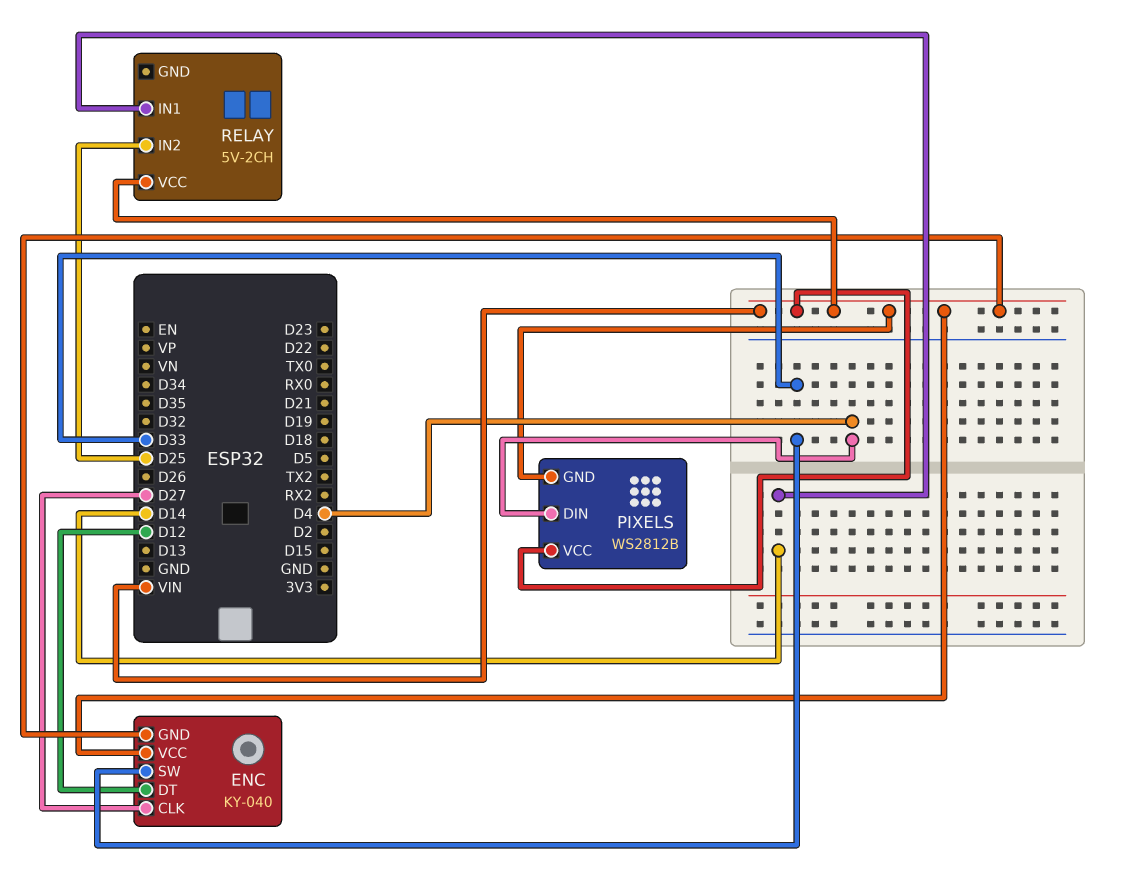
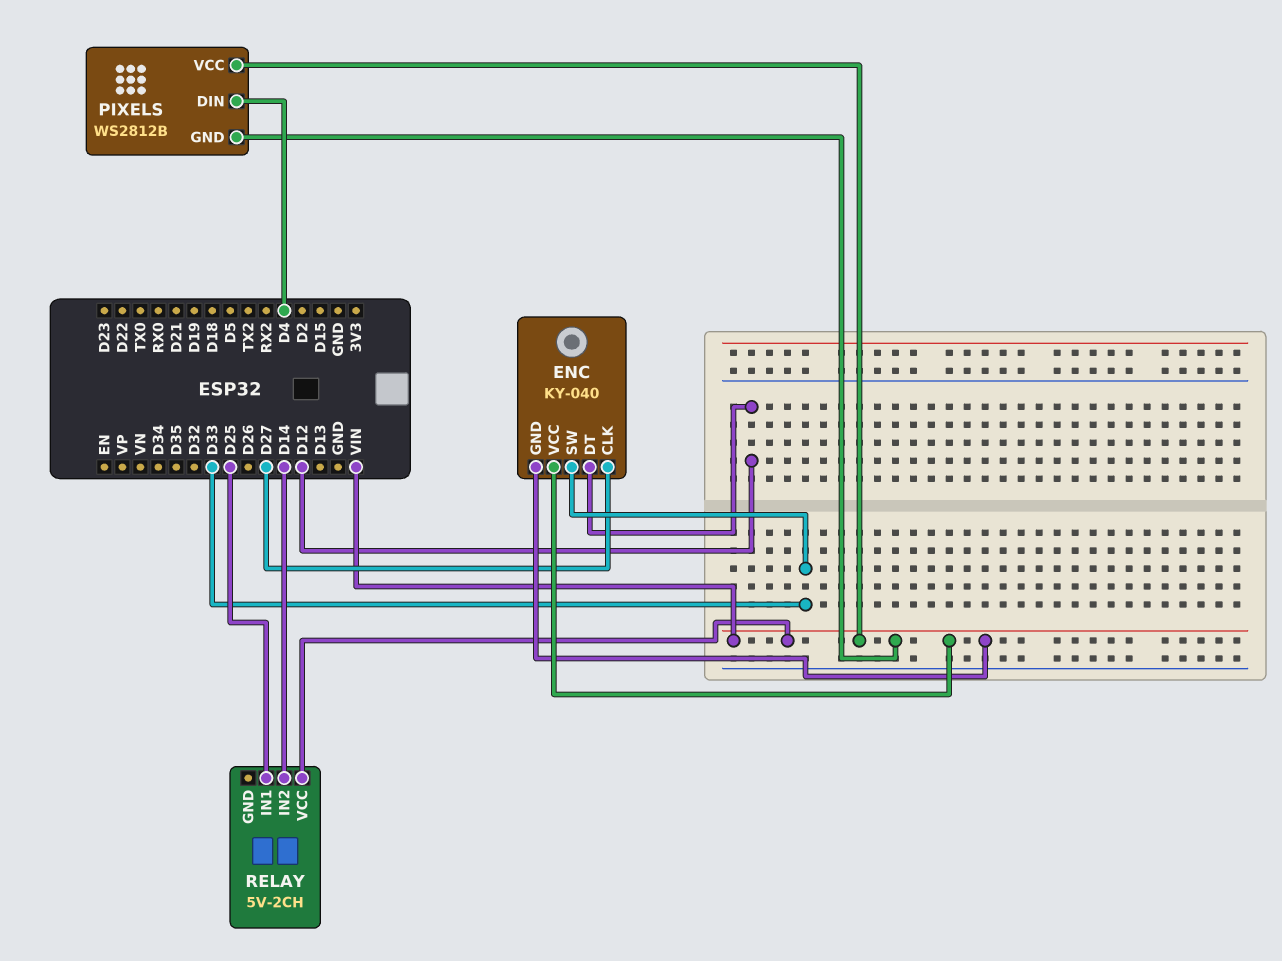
RELAY pin IN1: D14 -> D25
RELAY pin IN2: D25 -> D14

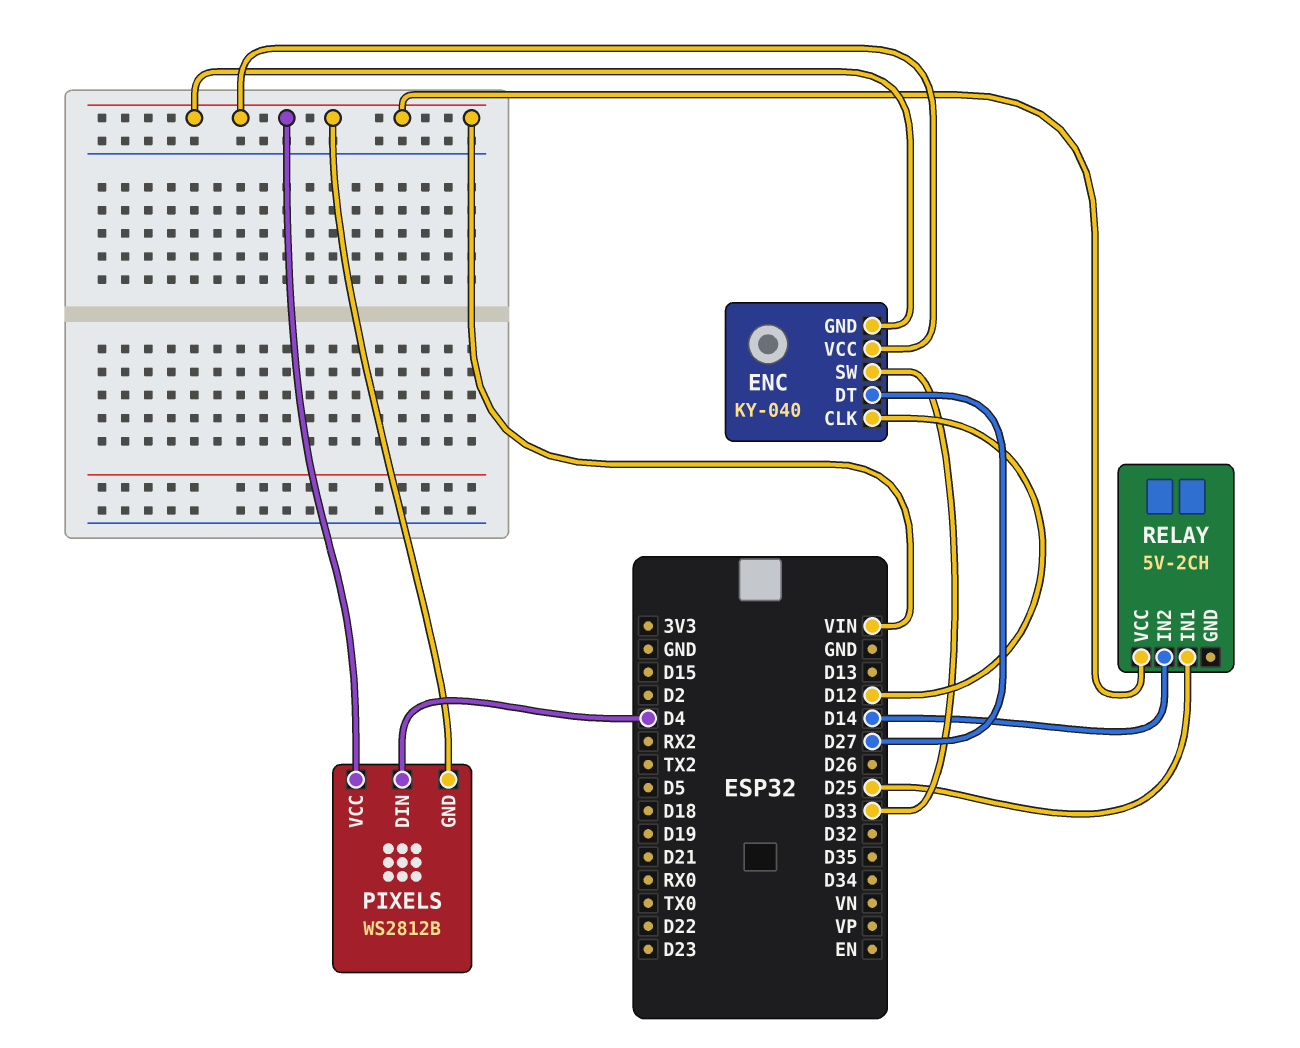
ENC pin CLK: D27 -> D12
ENC pin DT: D12 -> D27

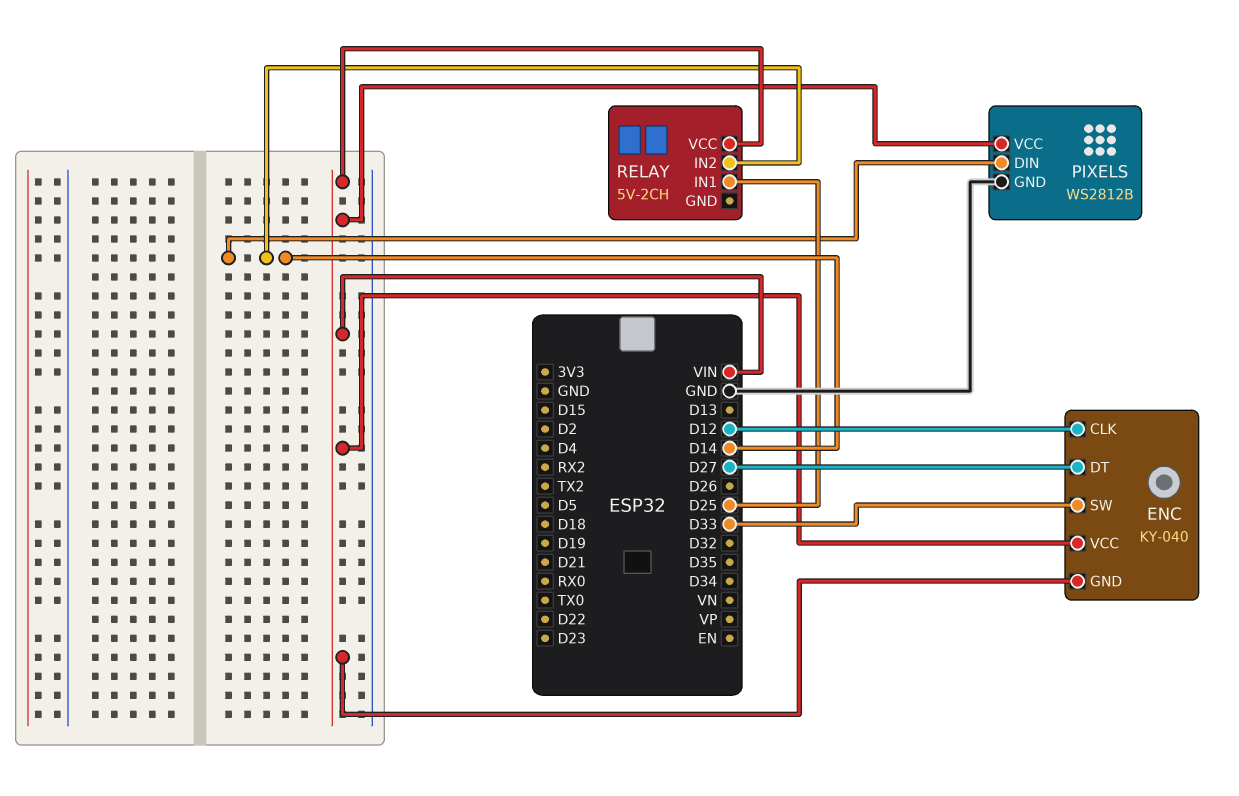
PIXELS pin DIN: D4 -> D14
PIXELS pin GND: VIN -> GND

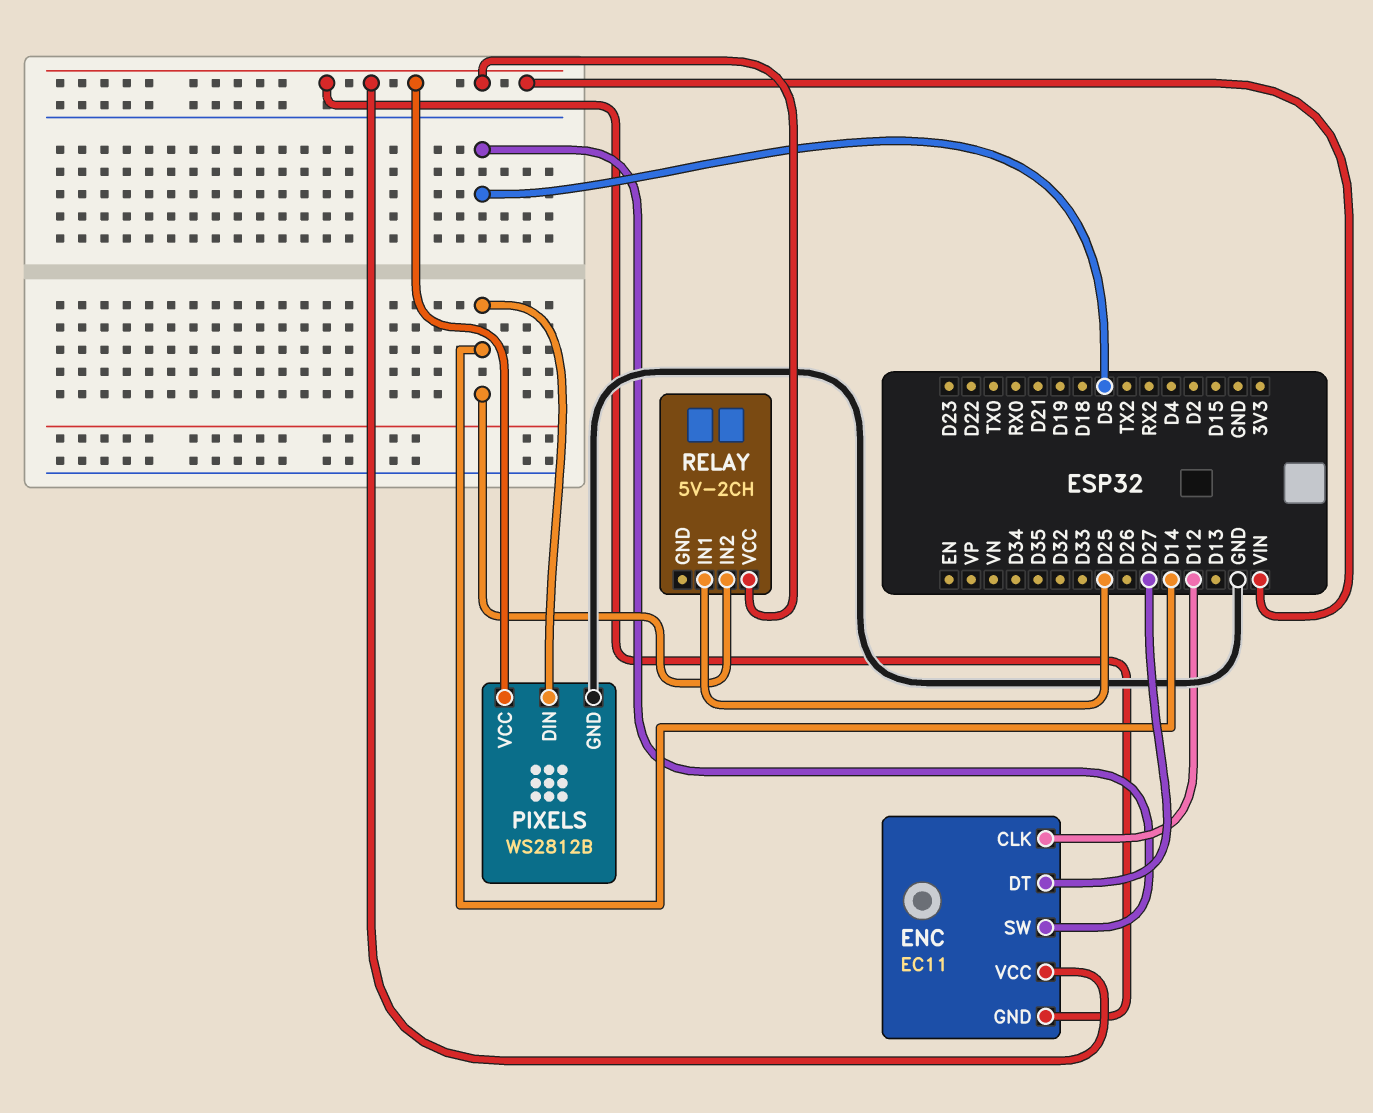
ENC: KY-040 -> EC11
ENC pin SW: D33 -> D5

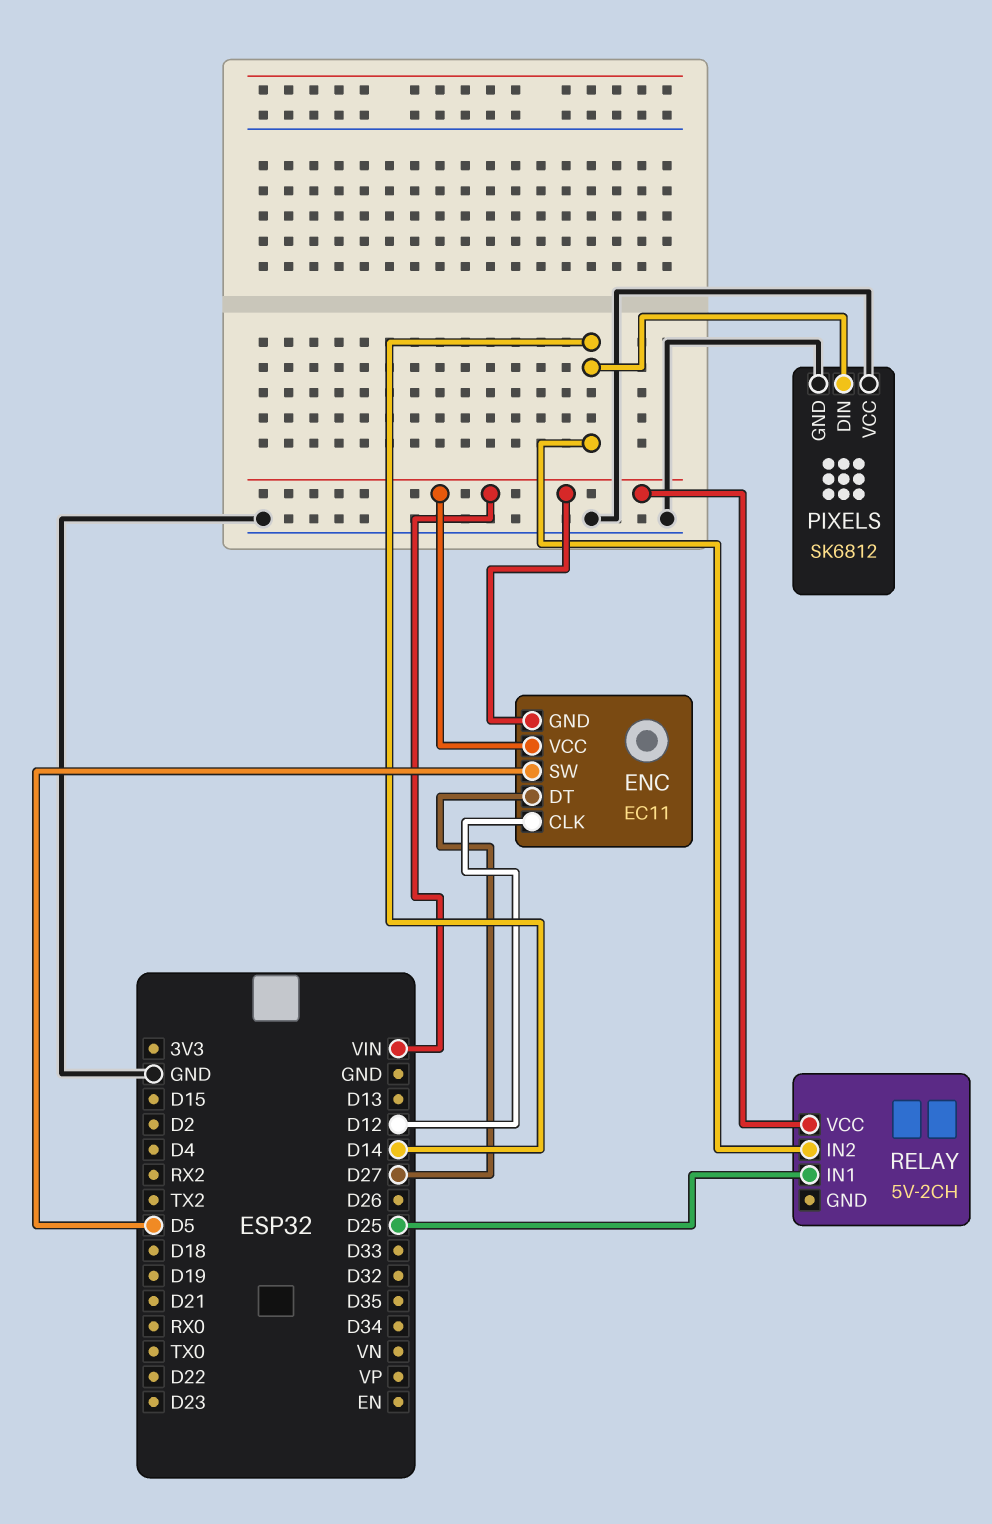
PIXELS: WS2812B -> SK6812
PIXELS pin VCC: VIN -> GND

